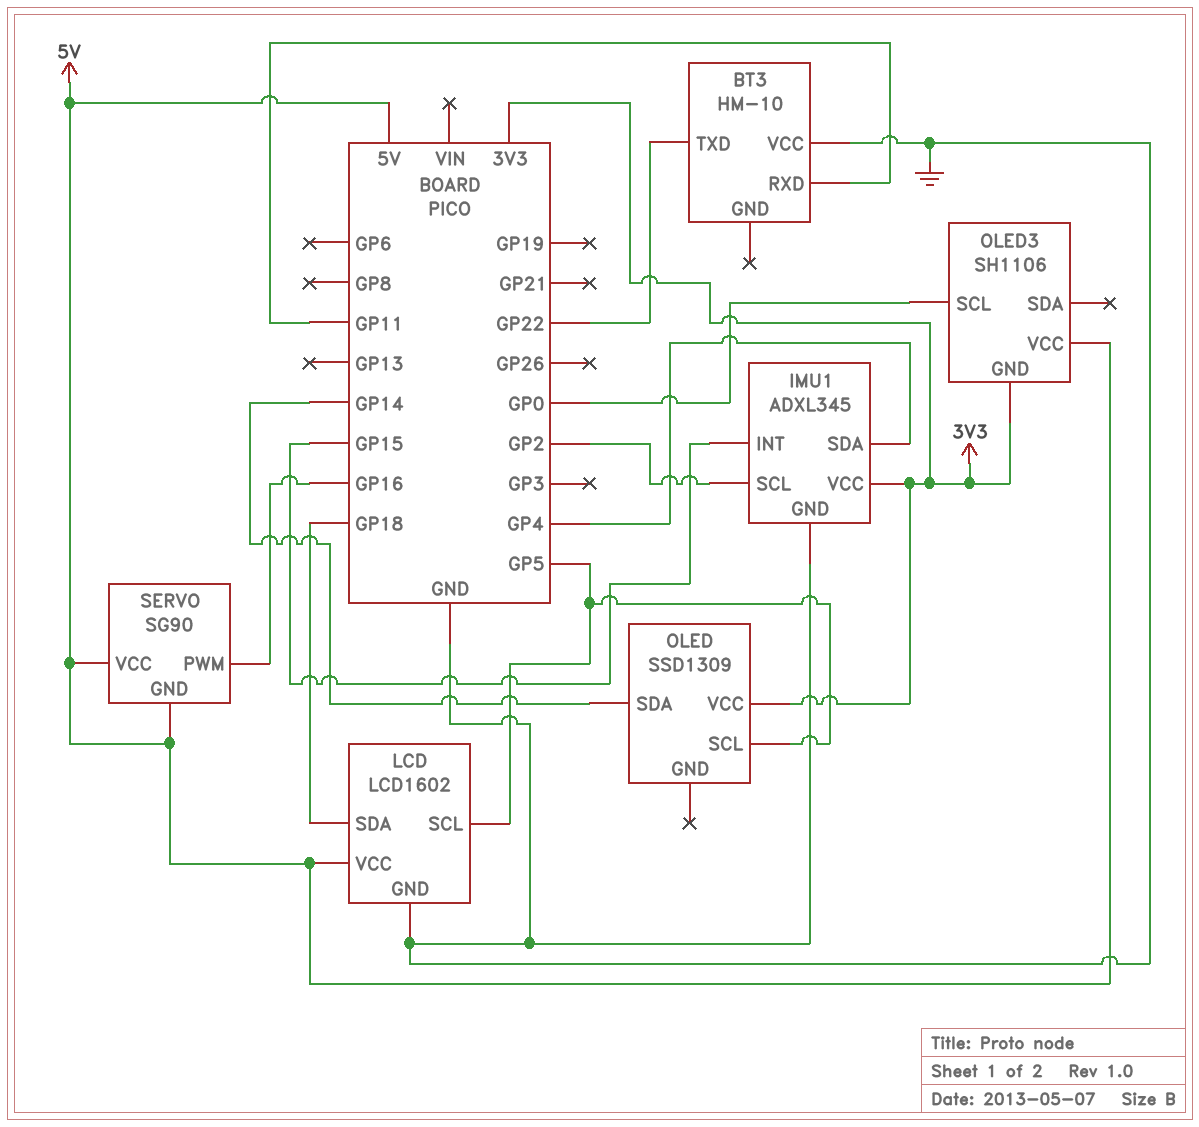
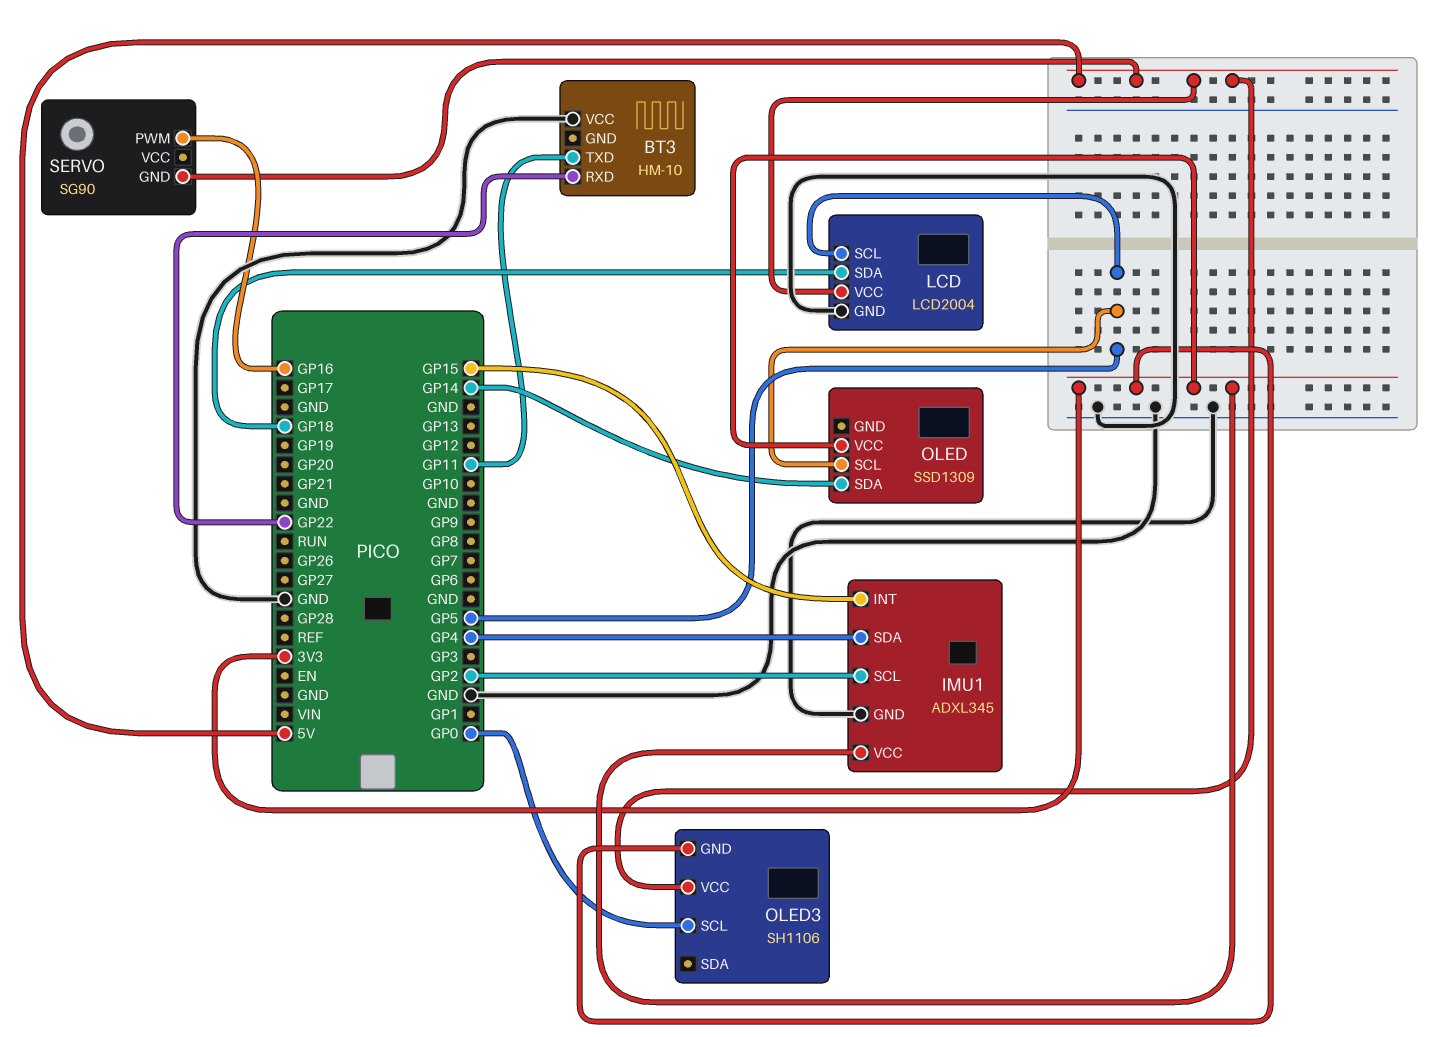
BT3 pin RXD: GP11 -> GP22
BT3 pin TXD: GP22 -> GP11
LCD: LCD1602 -> LCD2004
SERVO pin VCC: 5V -> none

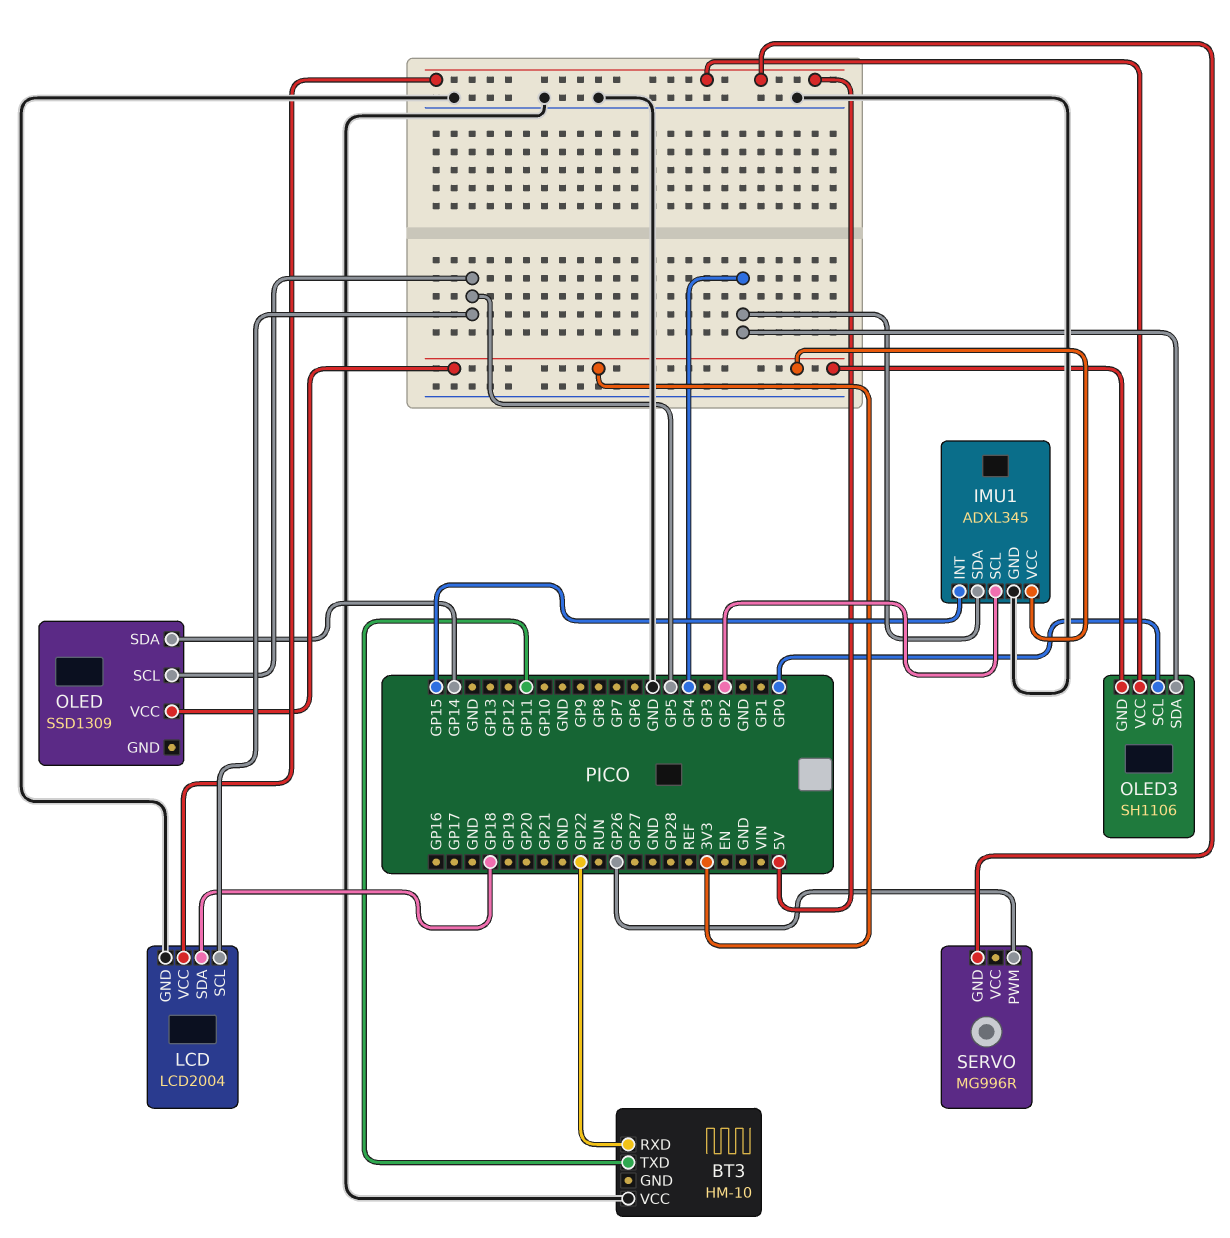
OLED3 pin SDA: none -> GP4
SERVO: SG90 -> MG996R
SERVO pin PWM: GP16 -> GP26

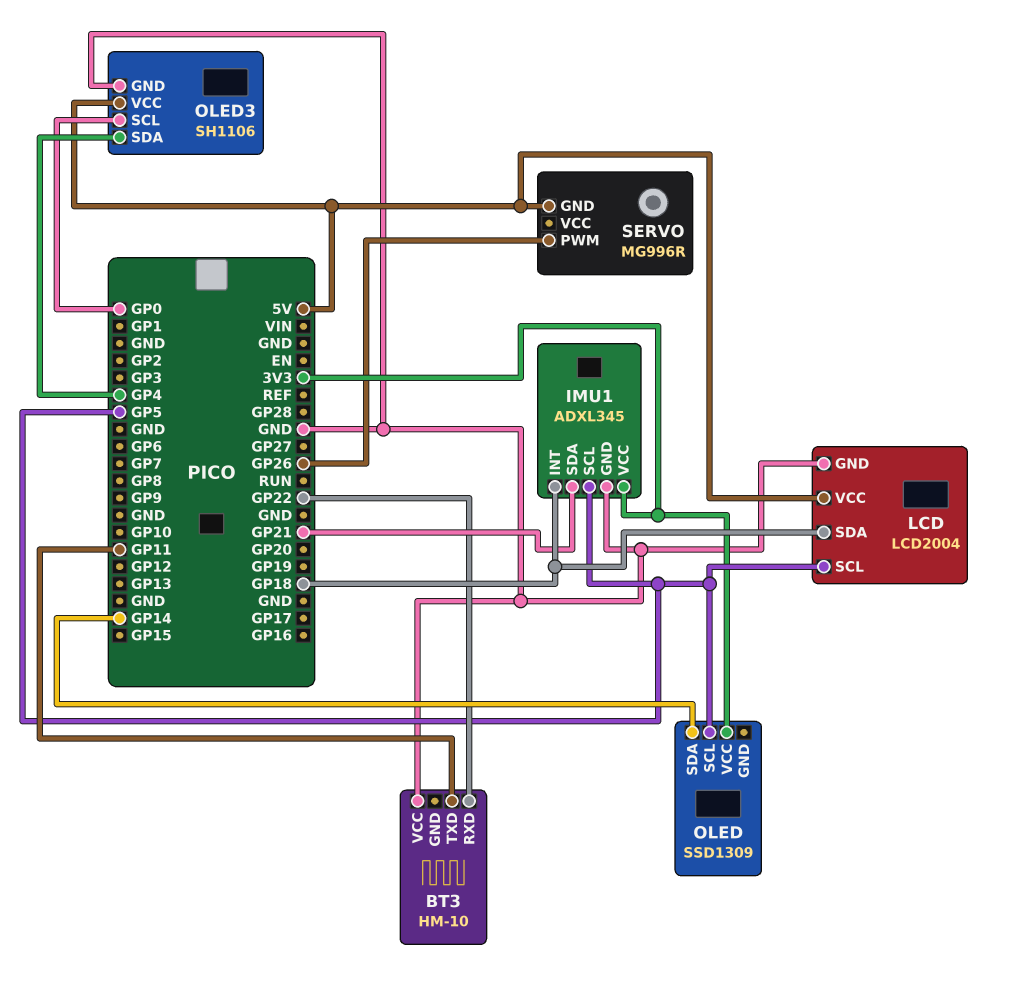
IMU1 pin INT: GP15 -> GP18
IMU1 pin SCL: GP2 -> GP5
IMU1 pin SDA: GP4 -> GP21
OLED3 pin GND: 3V3 -> GND

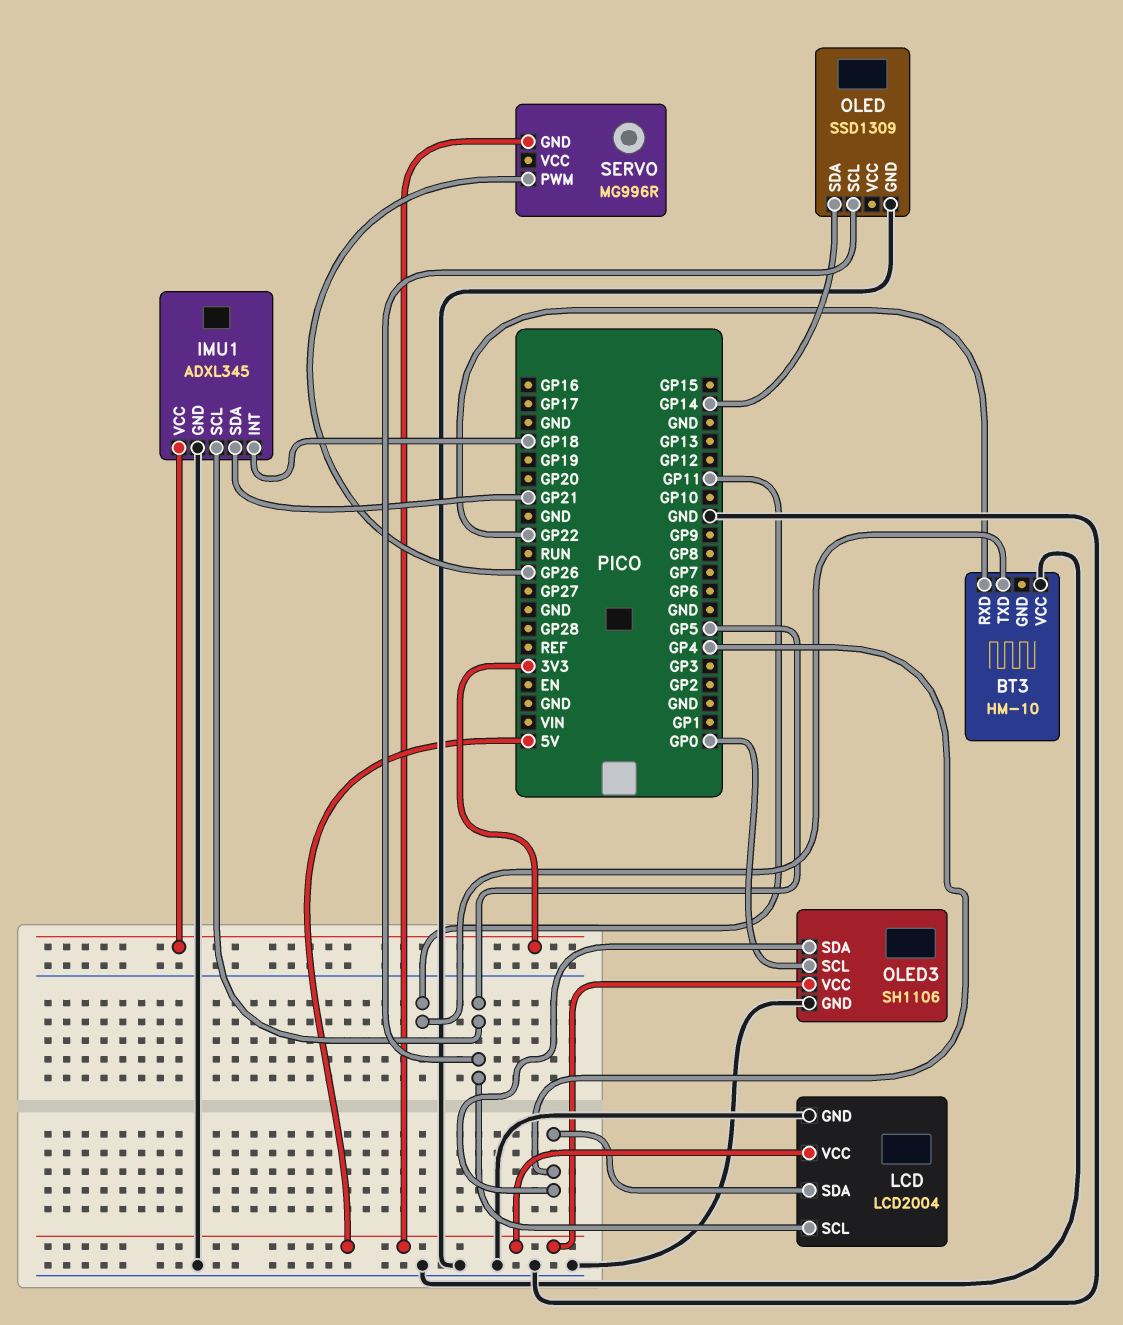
LCD pin SDA: GP18 -> GP4
OLED pin GND: none -> GND
OLED pin VCC: 3V3 -> none

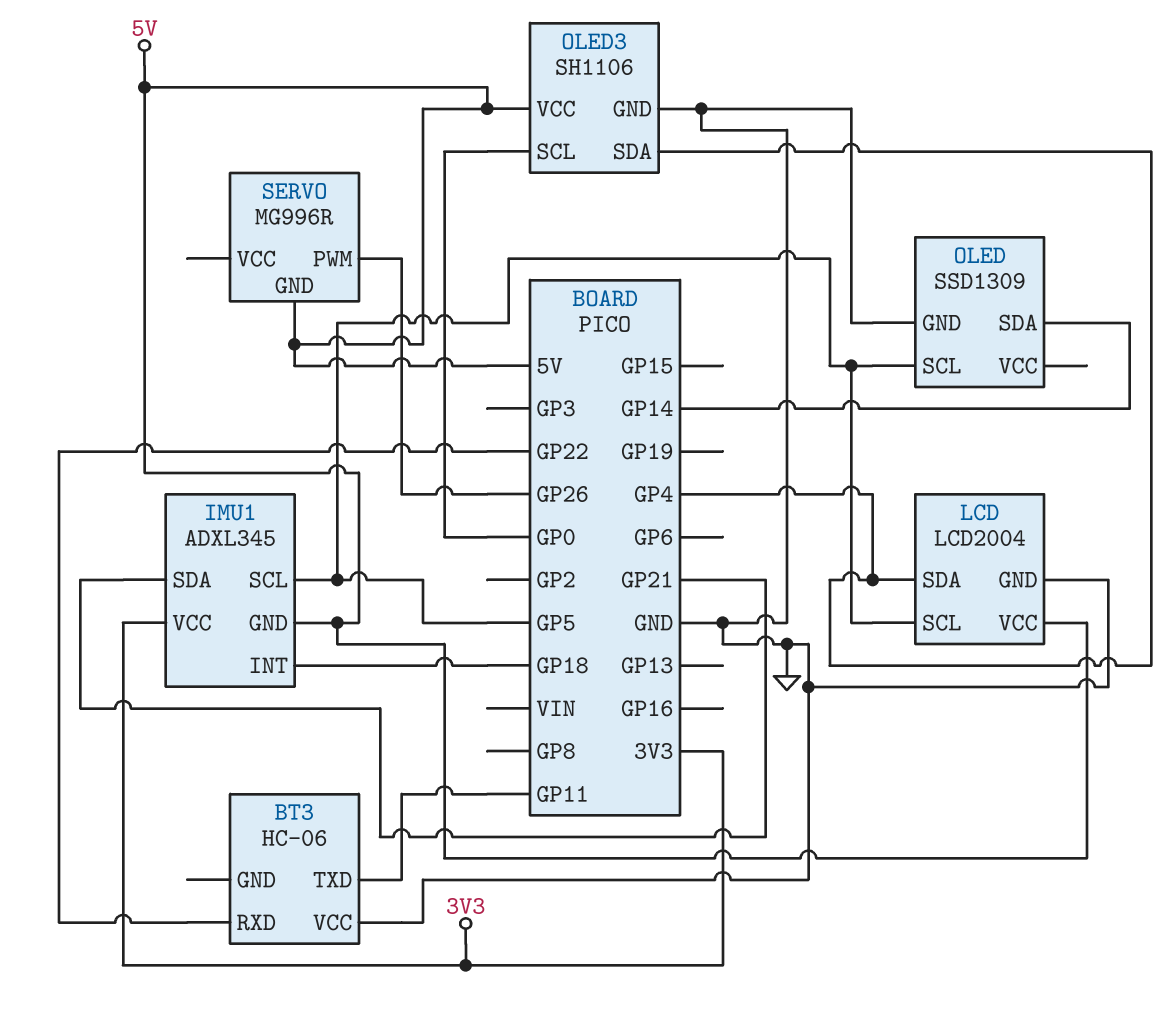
BT3: HM-10 -> HC-06
IMU1 pin GND: GND -> 5V

